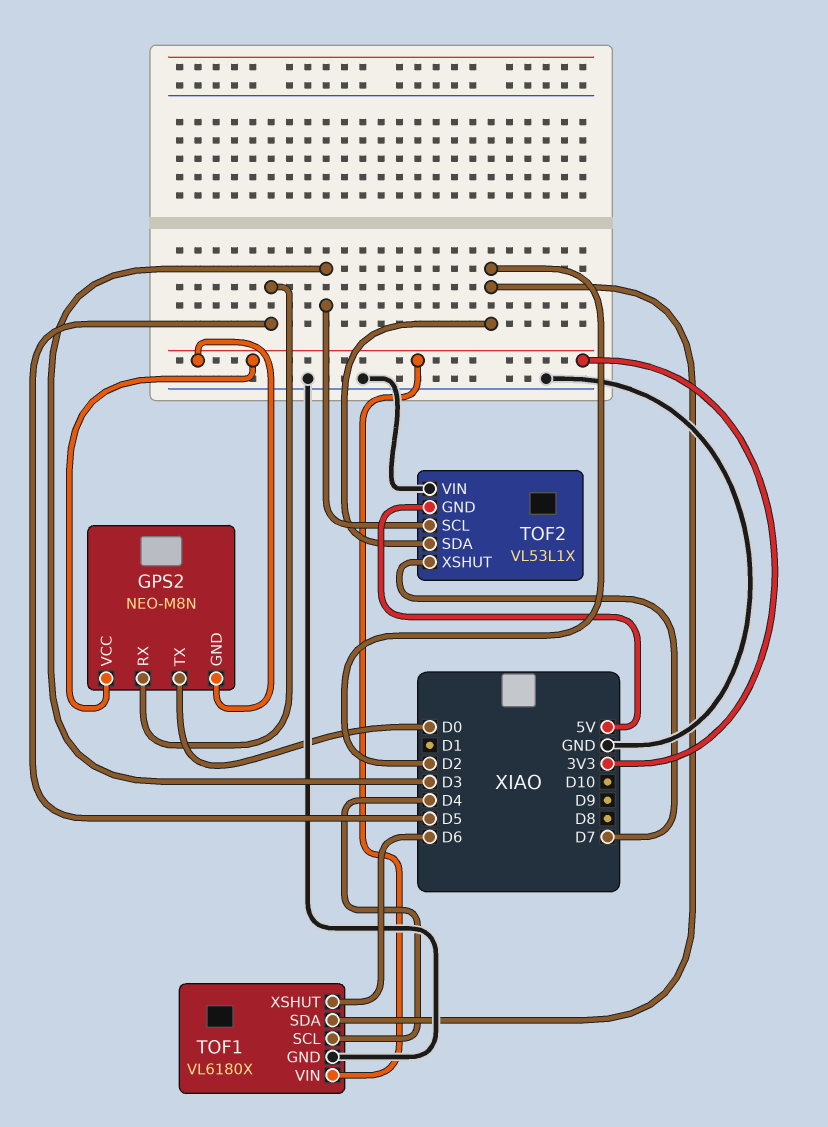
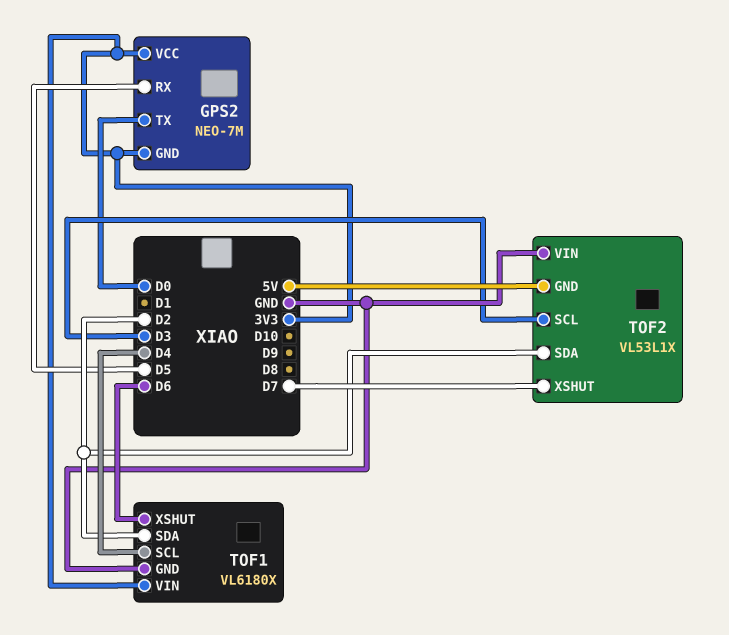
GPS2: NEO-M8N -> NEO-7M

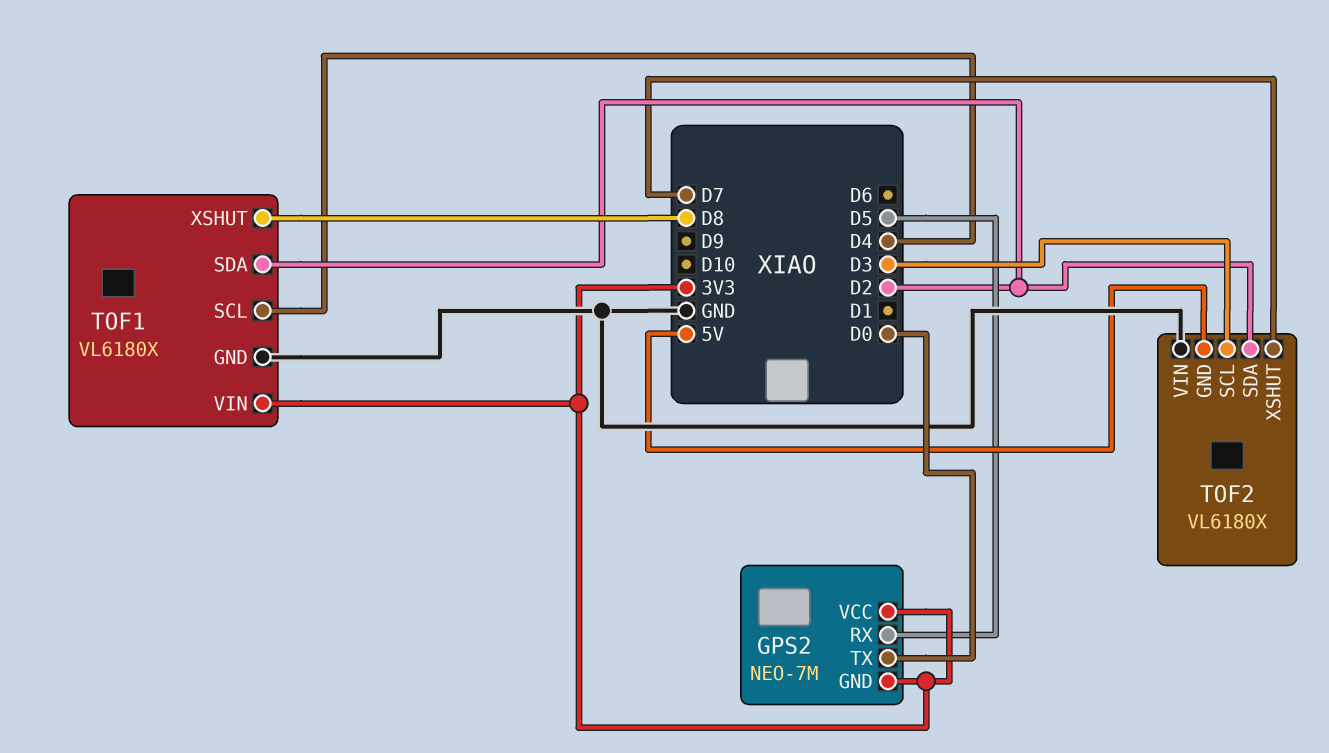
TOF1 pin XSHUT: D6 -> D8
TOF2: VL53L1X -> VL6180X

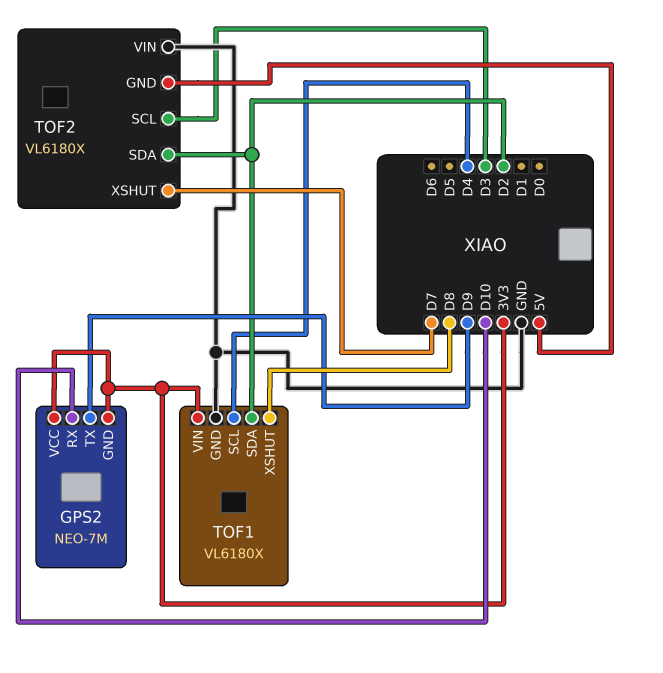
GPS2 pin RX: D5 -> D10
GPS2 pin TX: D0 -> D9

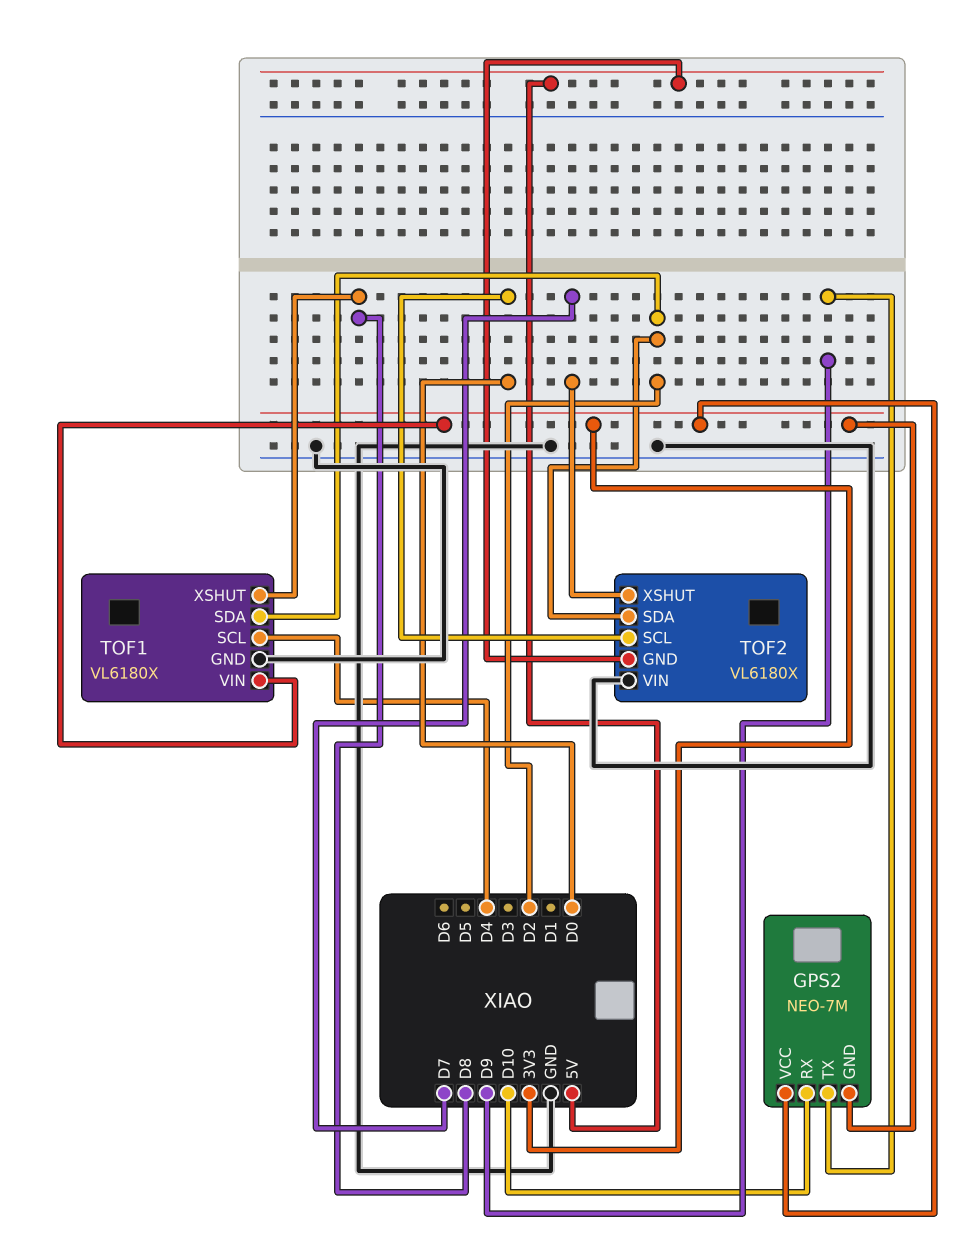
TOF2 pin SCL: D3 -> D0

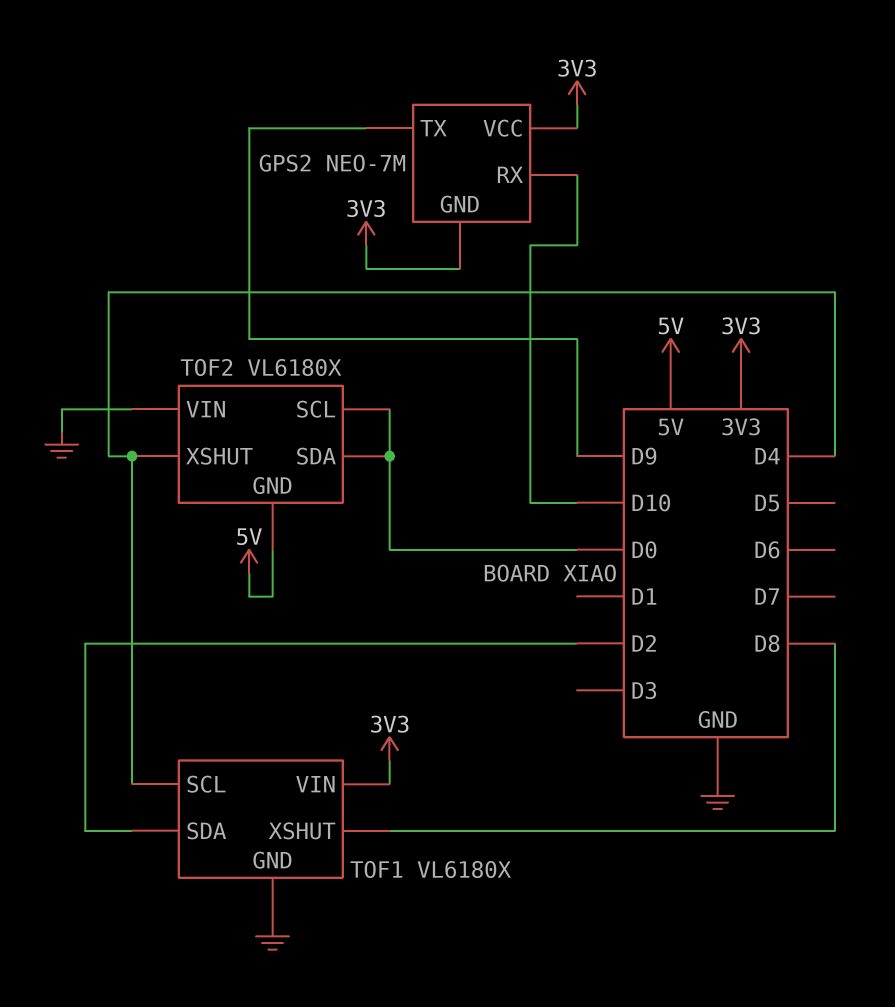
TOF2 pin SDA: D2 -> D0
TOF2 pin XSHUT: D7 -> D4

